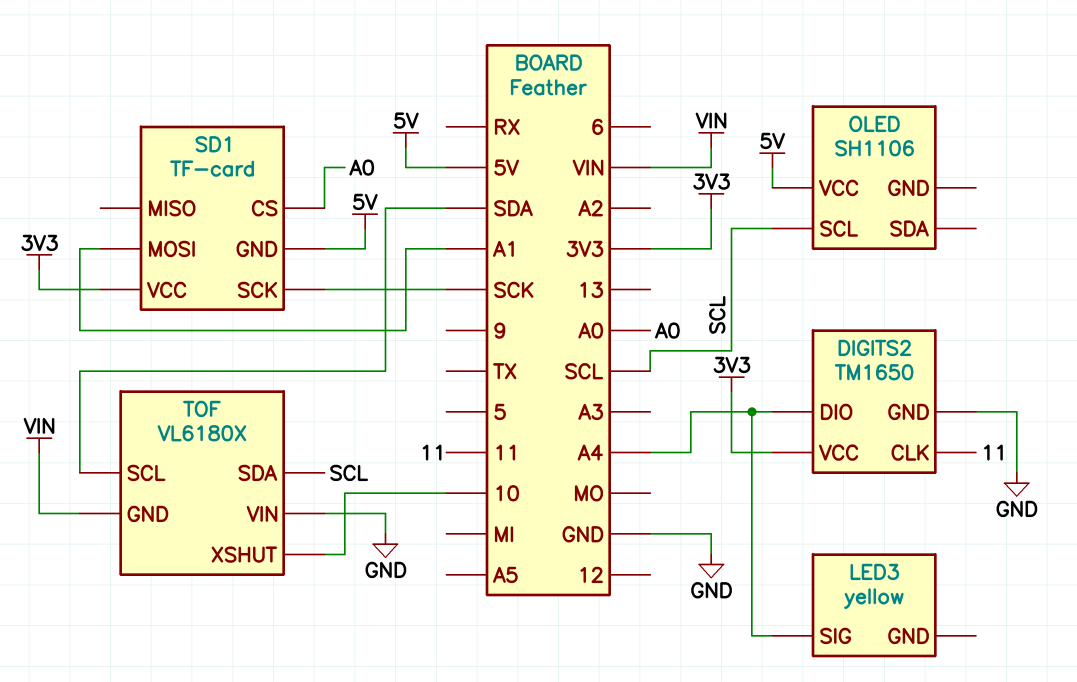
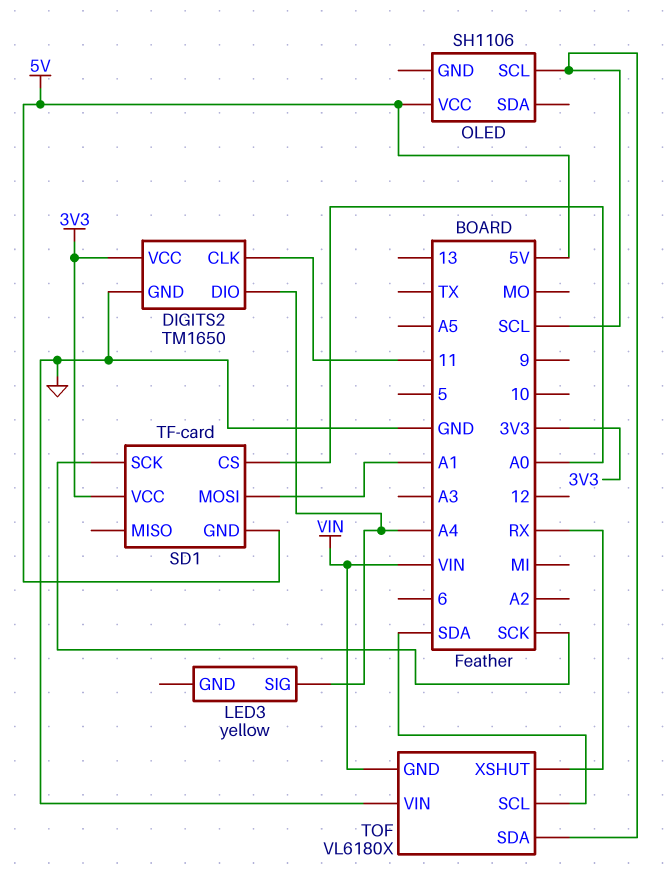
TOF pin XSHUT: 10 -> RX

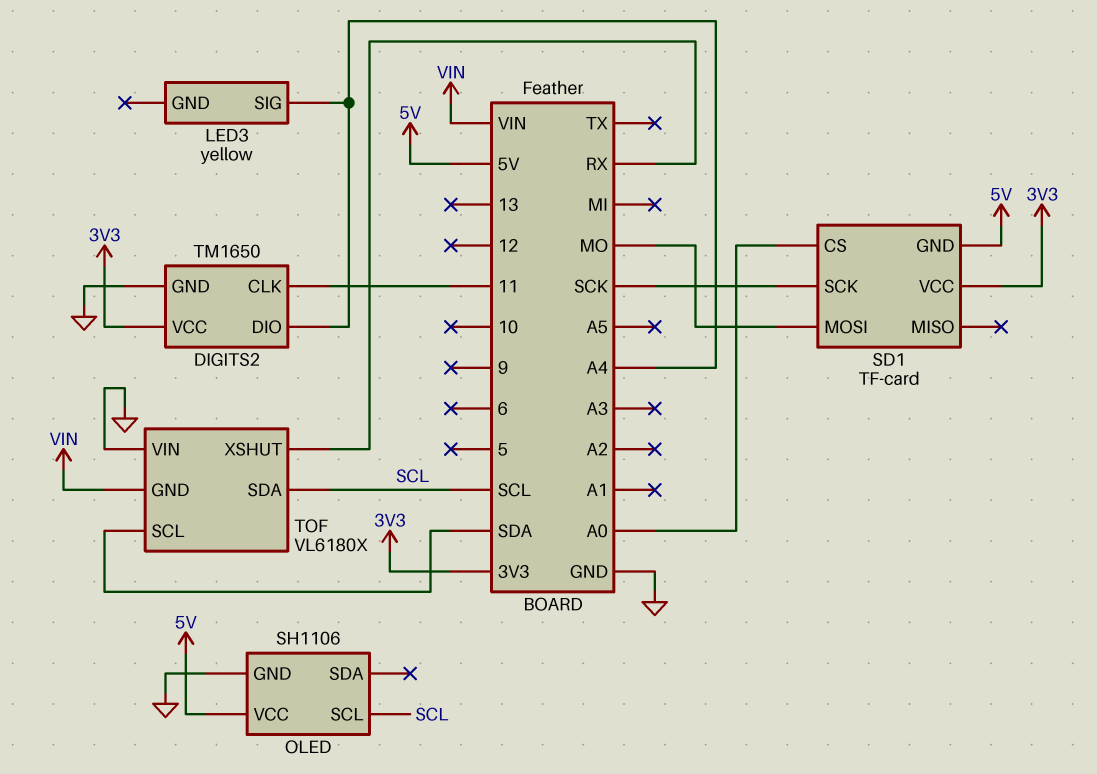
OLED pin GND: none -> GND
SD1 pin MOSI: A1 -> MO

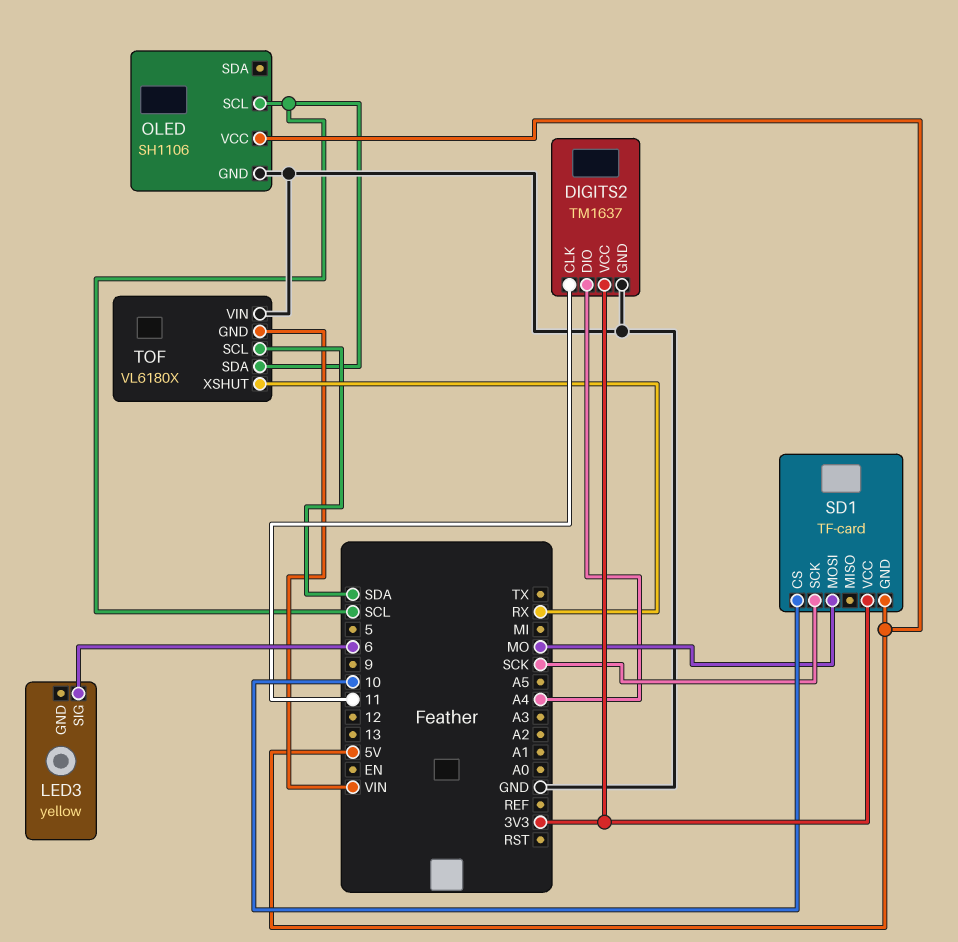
DIGITS2: TM1650 -> TM1637
LED3 pin SIG: A4 -> 6
SD1 pin CS: A0 -> 10

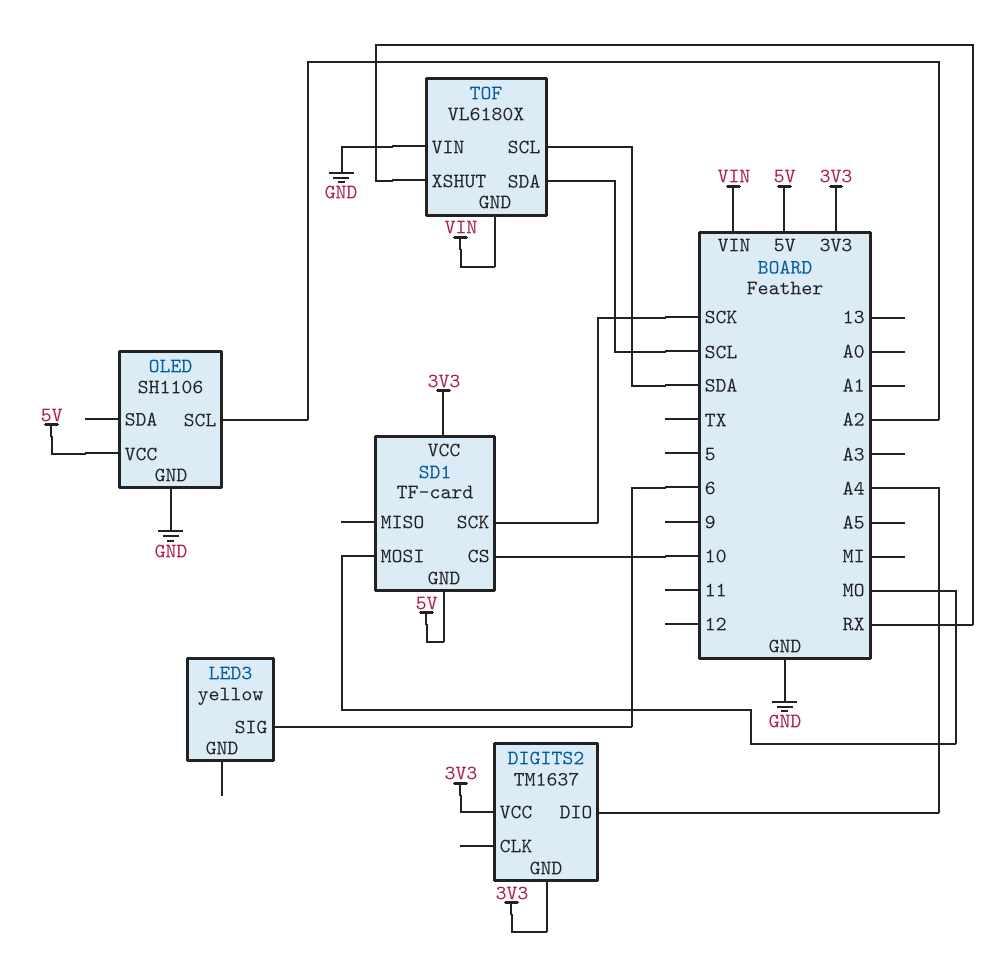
DIGITS2 pin CLK: 11 -> none
DIGITS2 pin GND: GND -> 3V3
OLED pin SCL: SCL -> A2

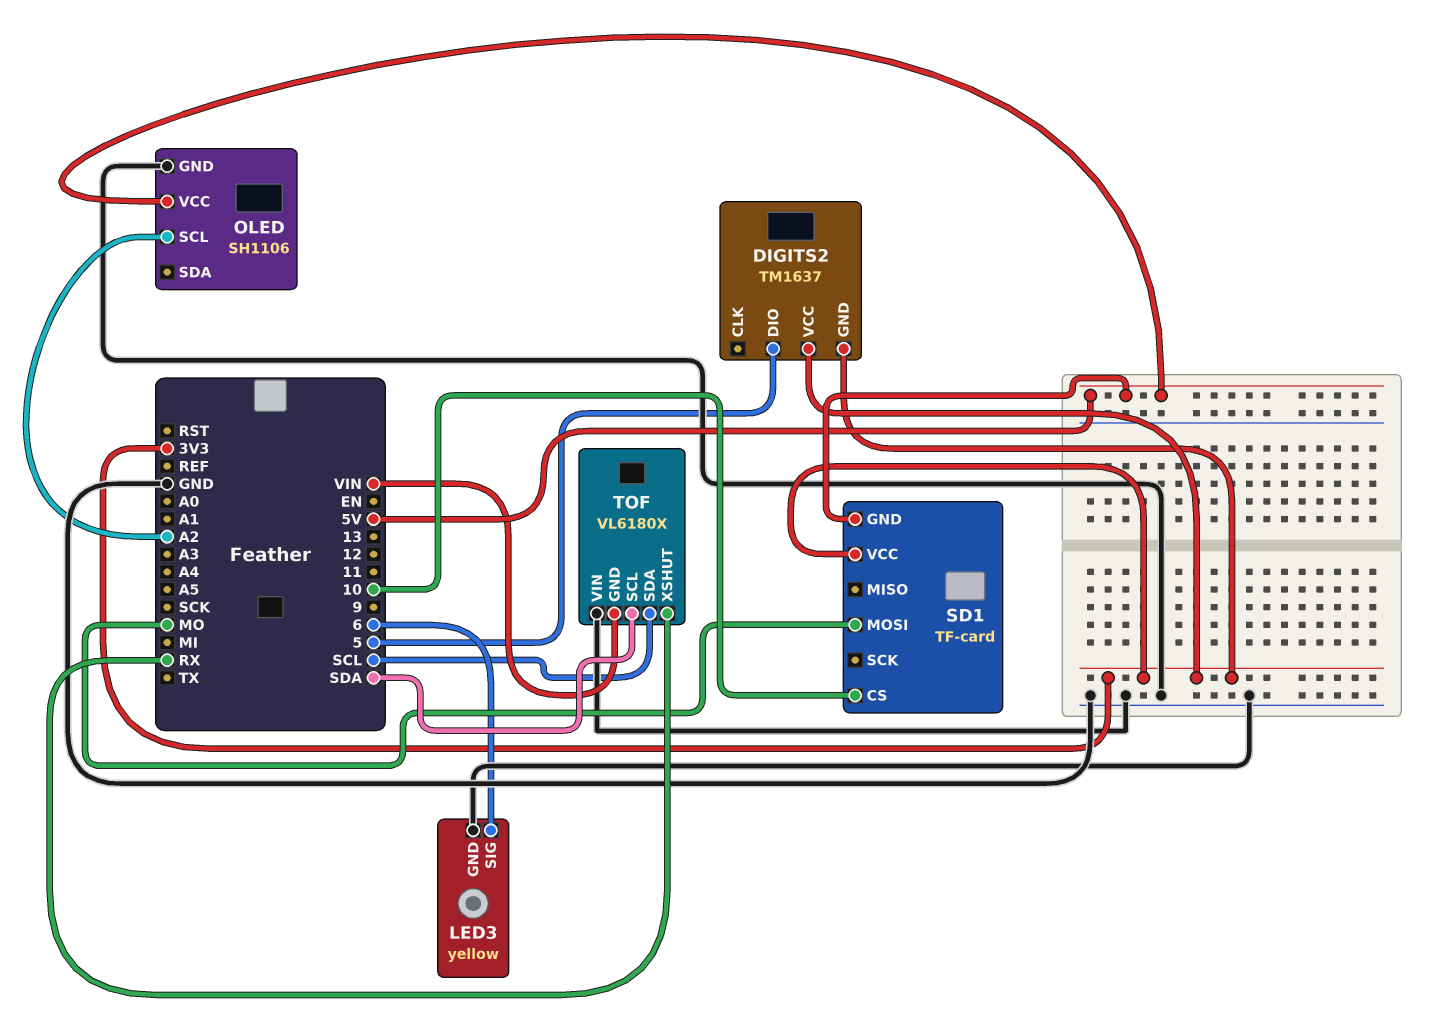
DIGITS2 pin DIO: A4 -> 5
LED3 pin GND: none -> GND
SD1 pin SCK: SCK -> none

